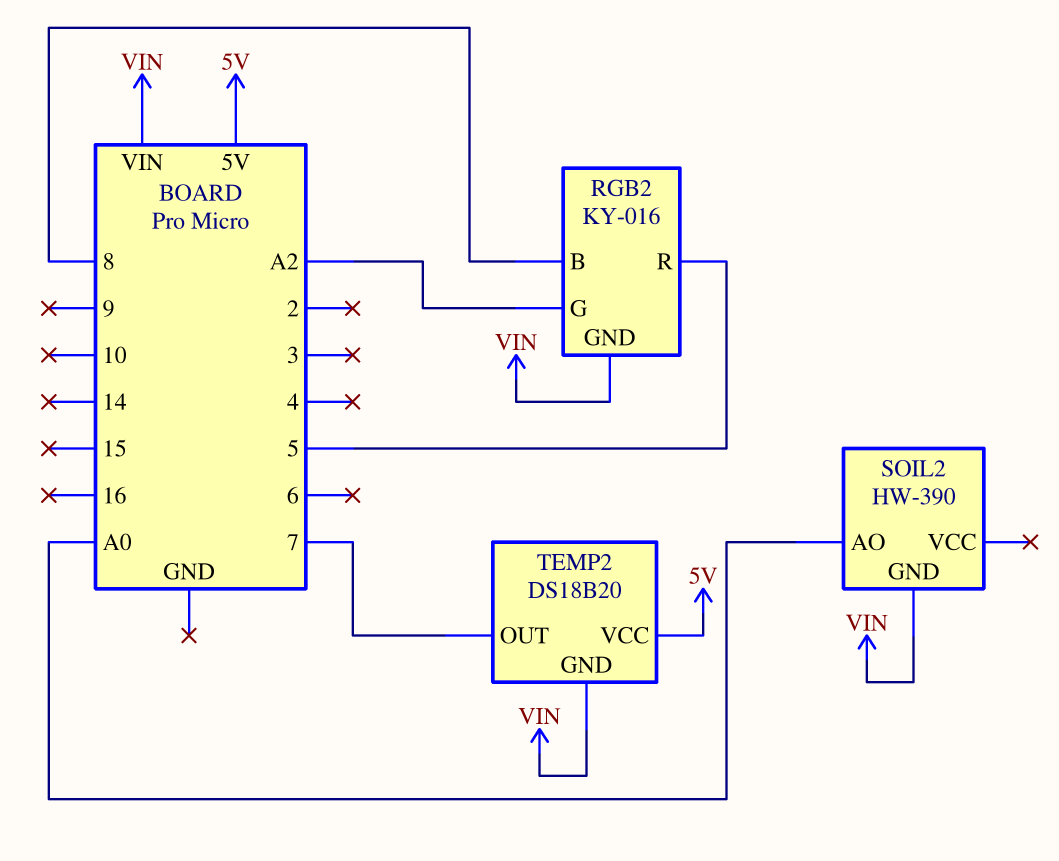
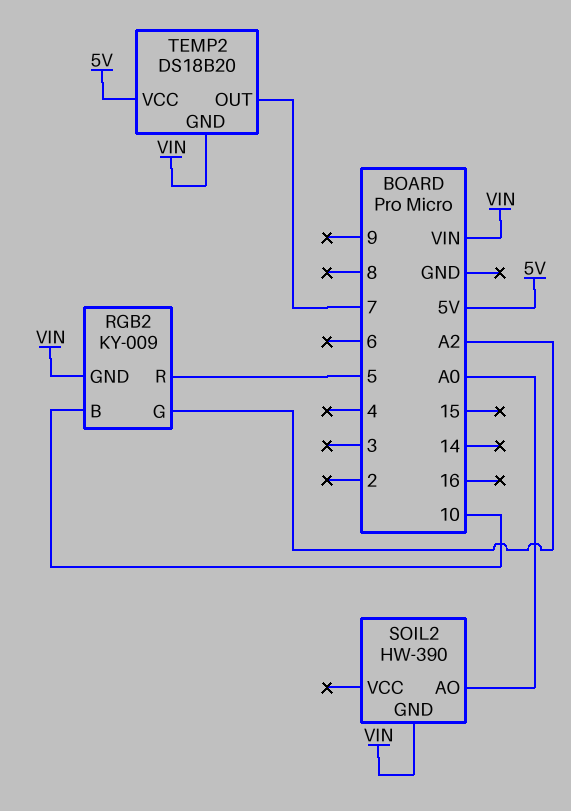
RGB2: KY-016 -> KY-009
RGB2 pin B: 8 -> 10

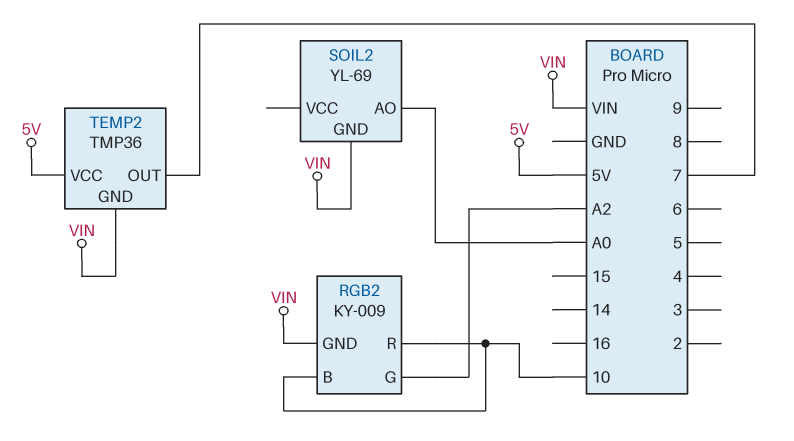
RGB2 pin R: 5 -> 10
SOIL2: HW-390 -> YL-69
TEMP2: DS18B20 -> TMP36

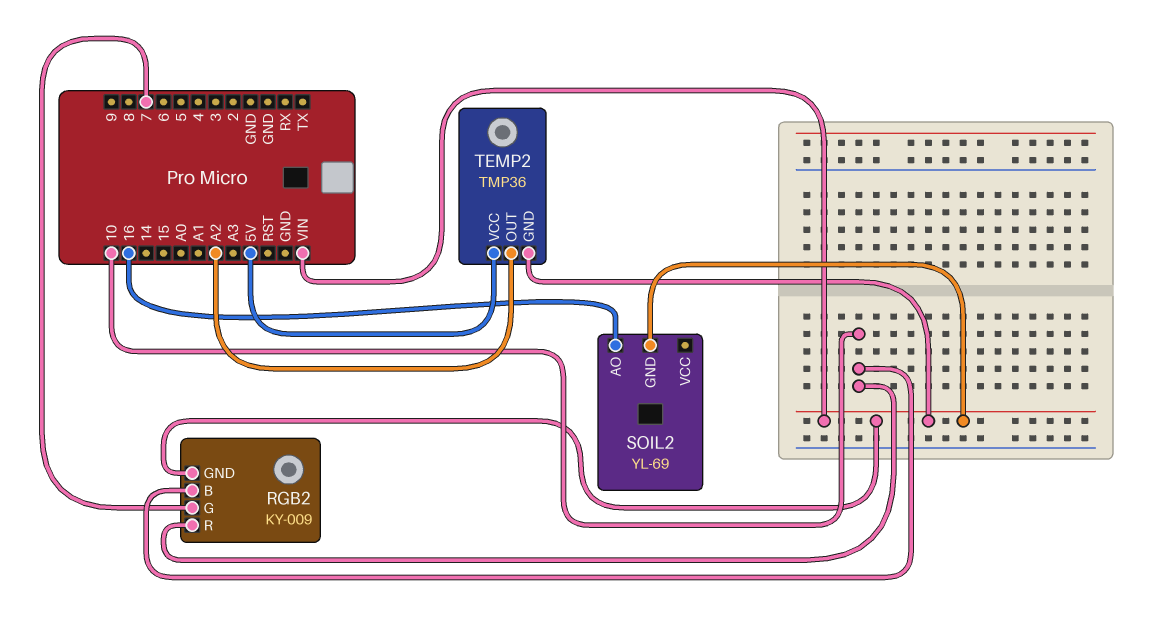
RGB2 pin G: A2 -> 7
SOIL2 pin AO: A0 -> 16
TEMP2 pin OUT: 7 -> A2

